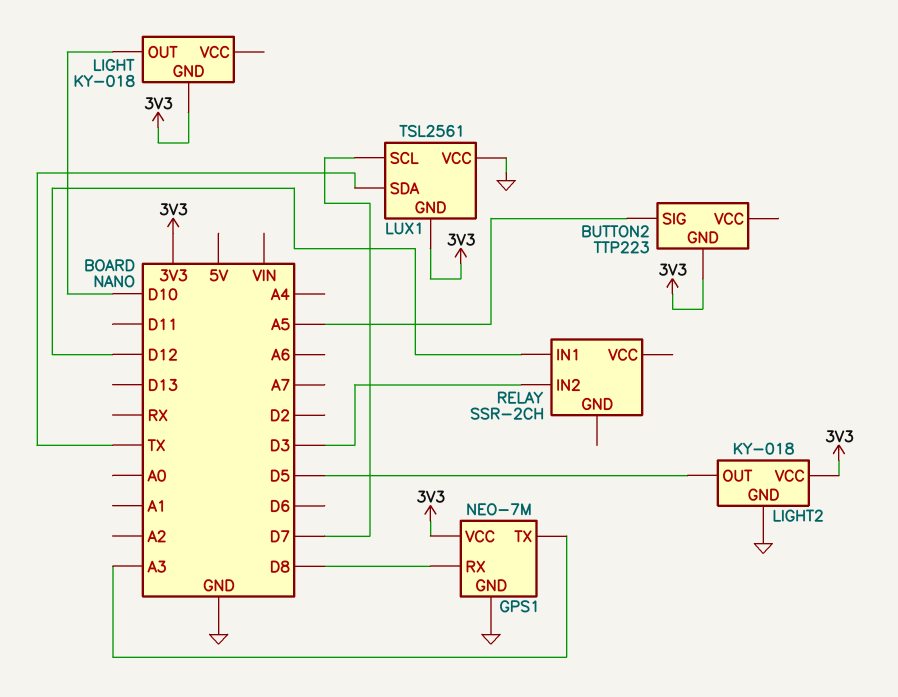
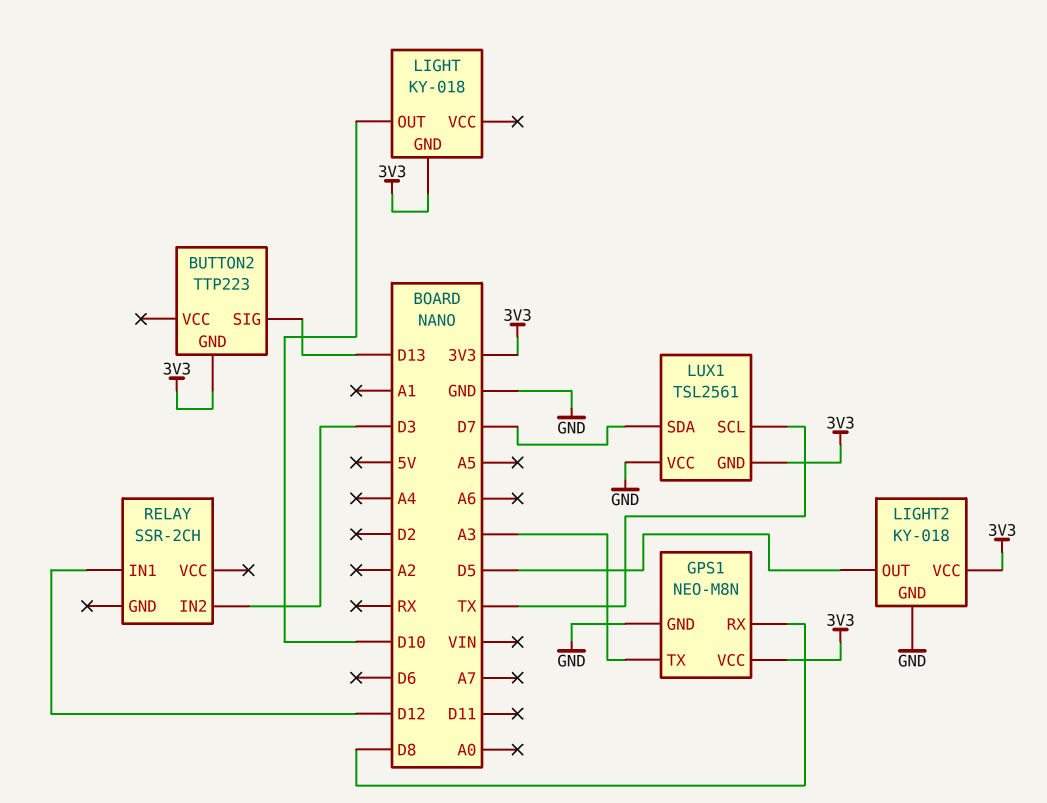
BUTTON2 pin SIG: A5 -> D13
GPS1: NEO-7M -> NEO-M8N
LUX1 pin SCL: D7 -> TX
LUX1 pin SDA: TX -> D7

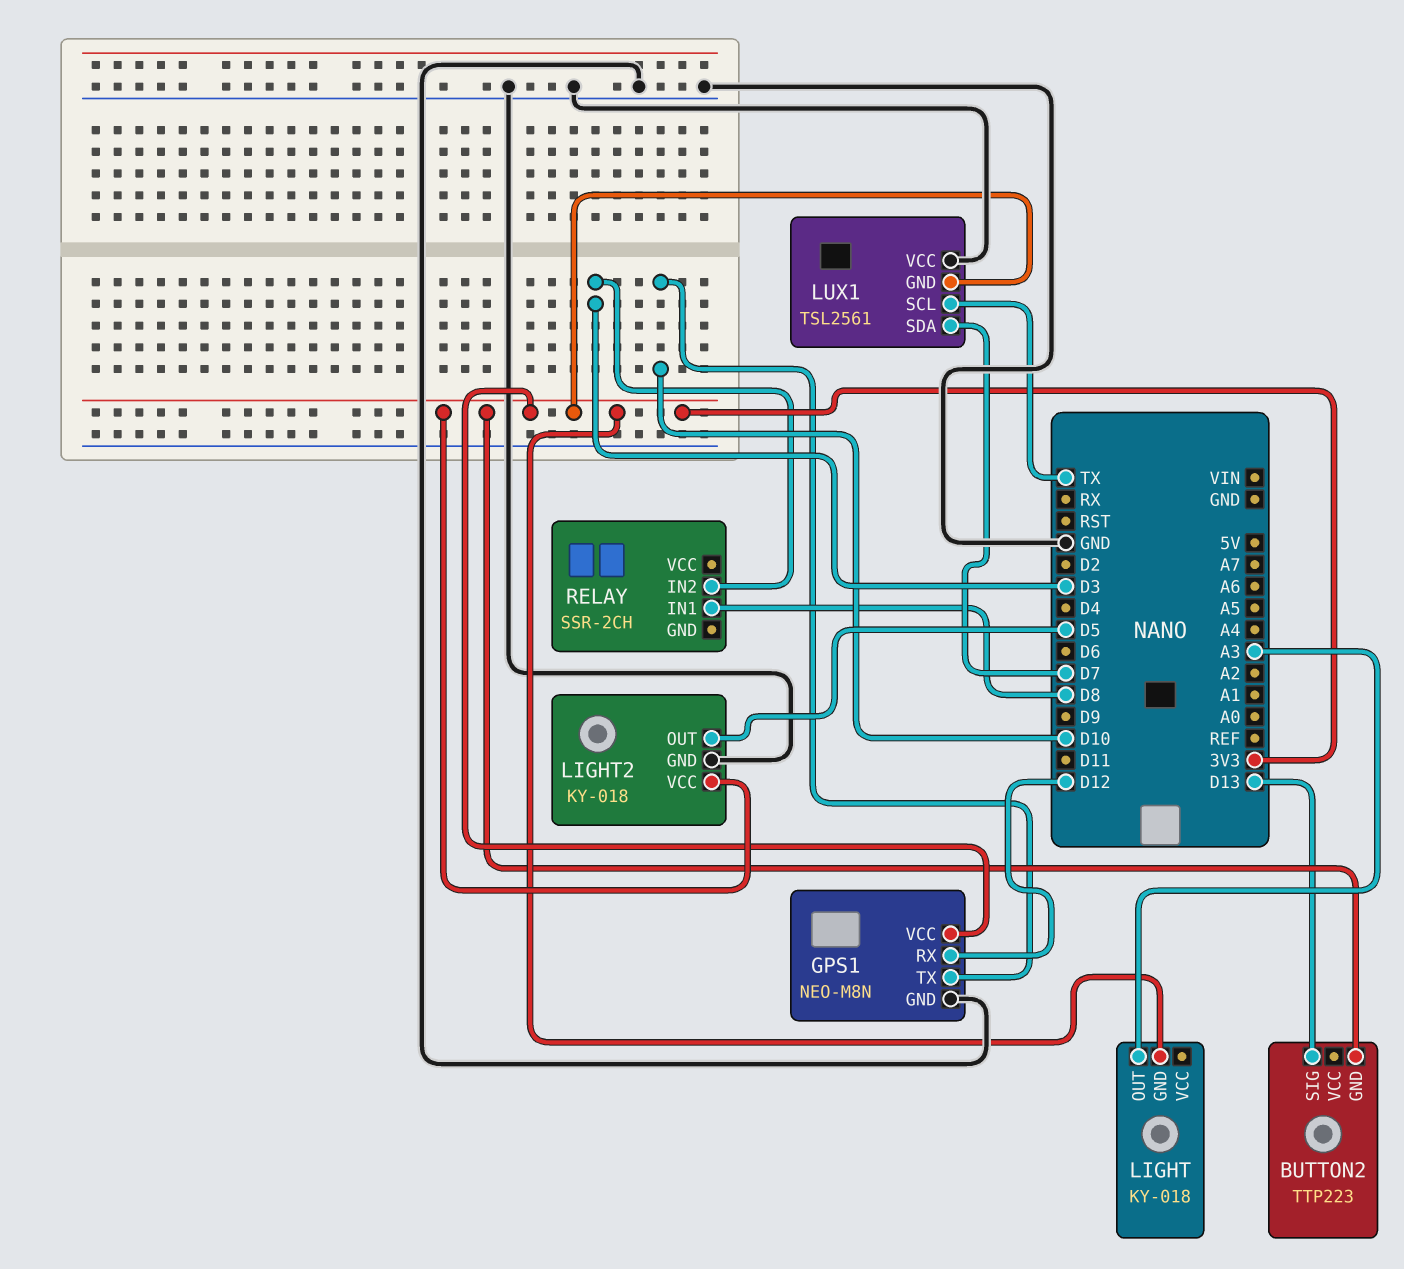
GPS1 pin RX: D8 -> D12
GPS1 pin TX: A3 -> D10
LIGHT pin OUT: D10 -> A3
RELAY pin IN1: D12 -> D8

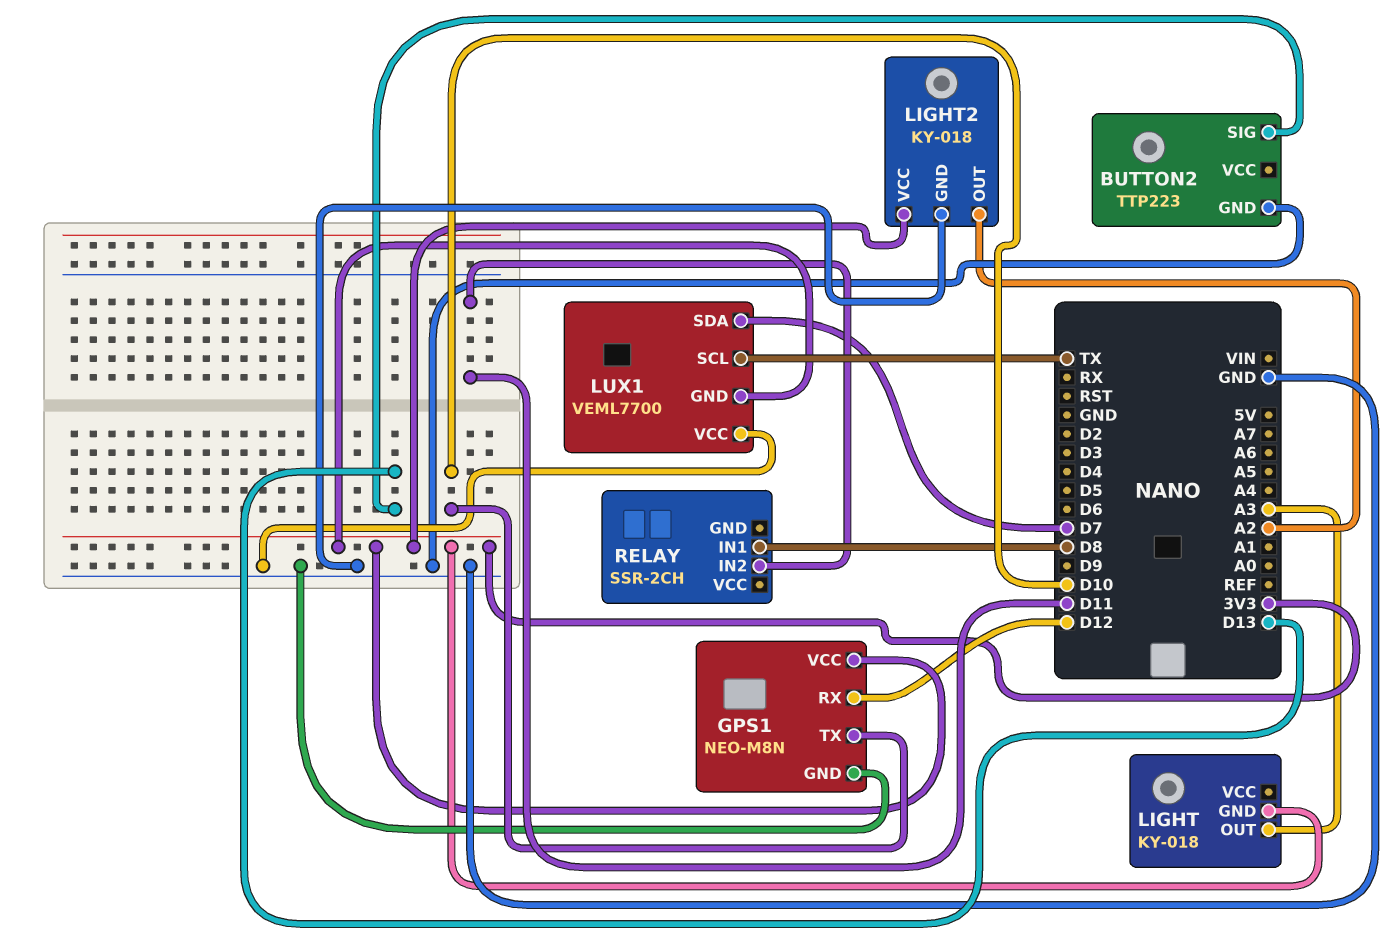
BUTTON2 pin GND: 3V3 -> GND
LIGHT2 pin OUT: D5 -> A2
LUX1: TSL2561 -> VEML7700
RELAY pin IN2: D3 -> D11

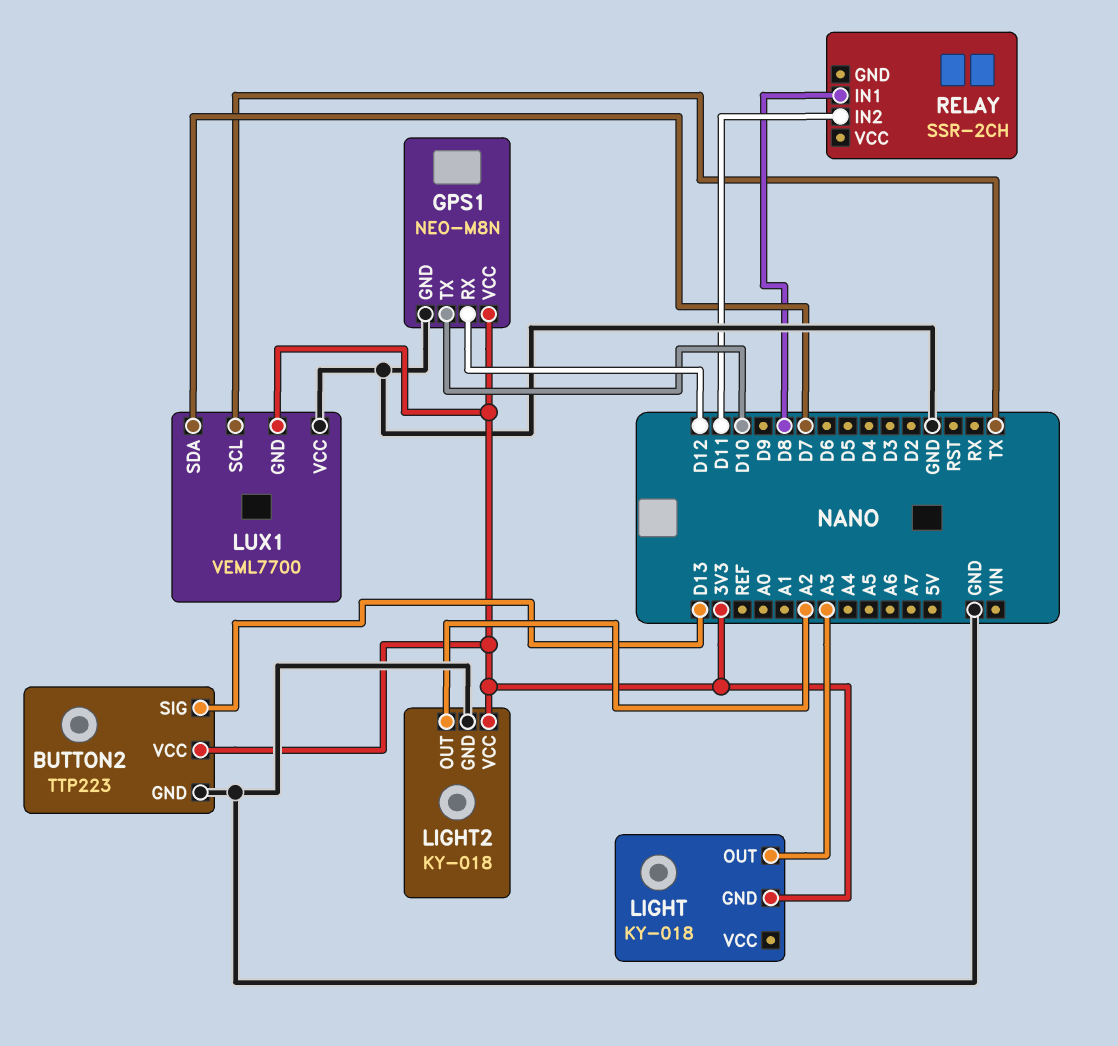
BUTTON2 pin VCC: none -> 3V3

